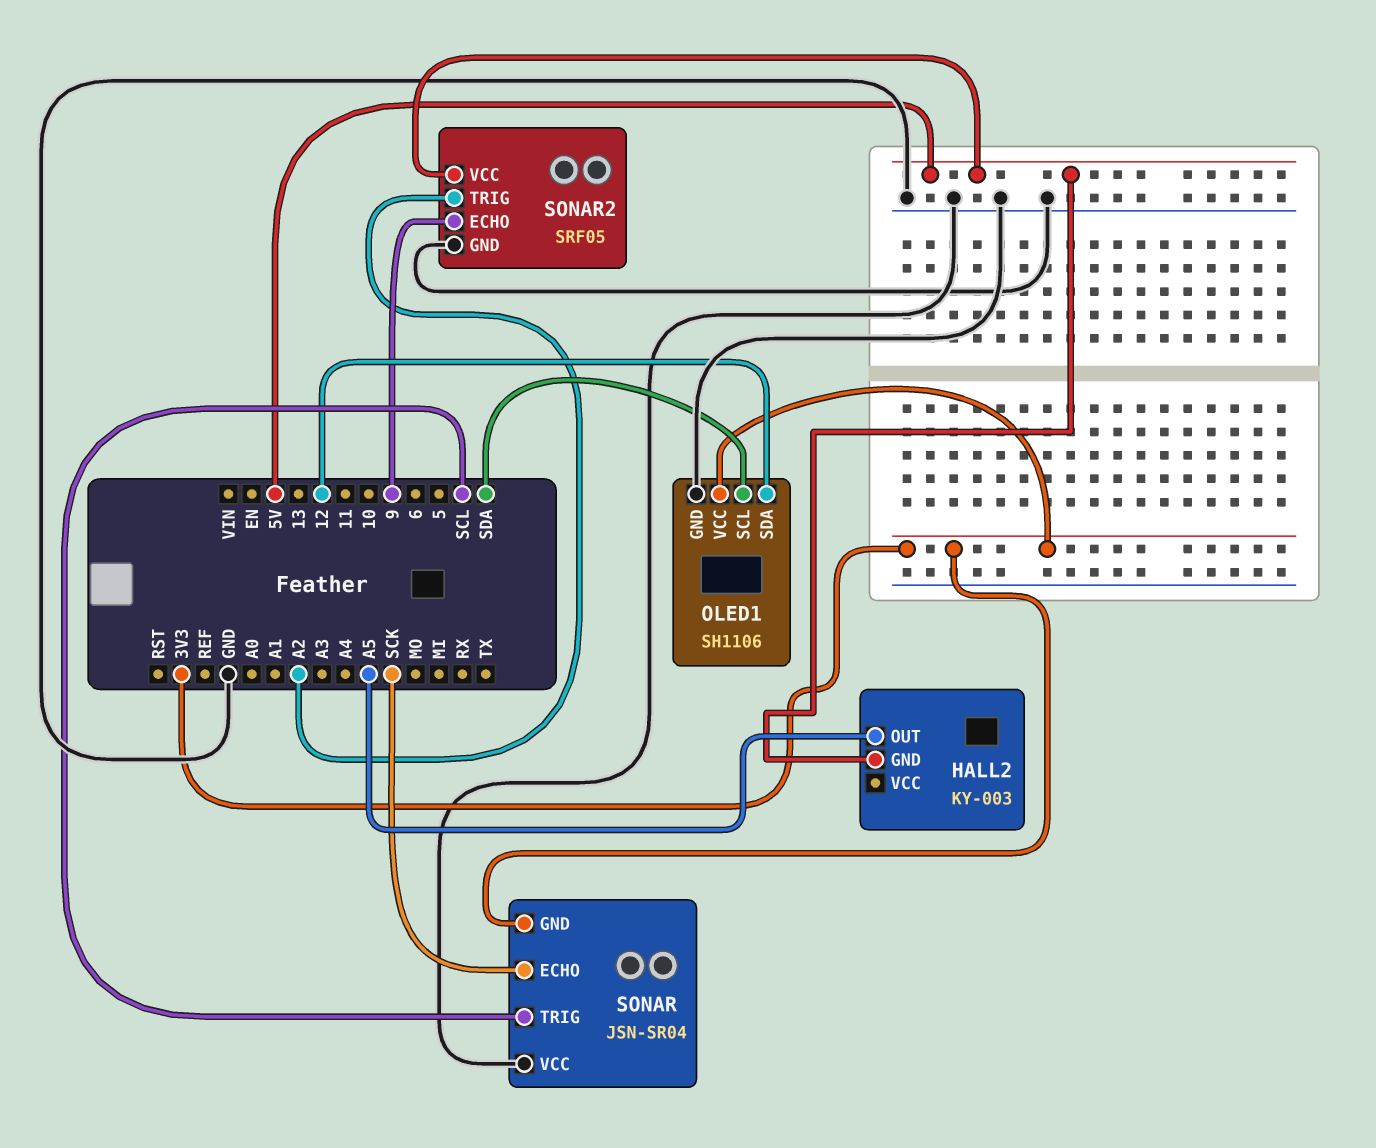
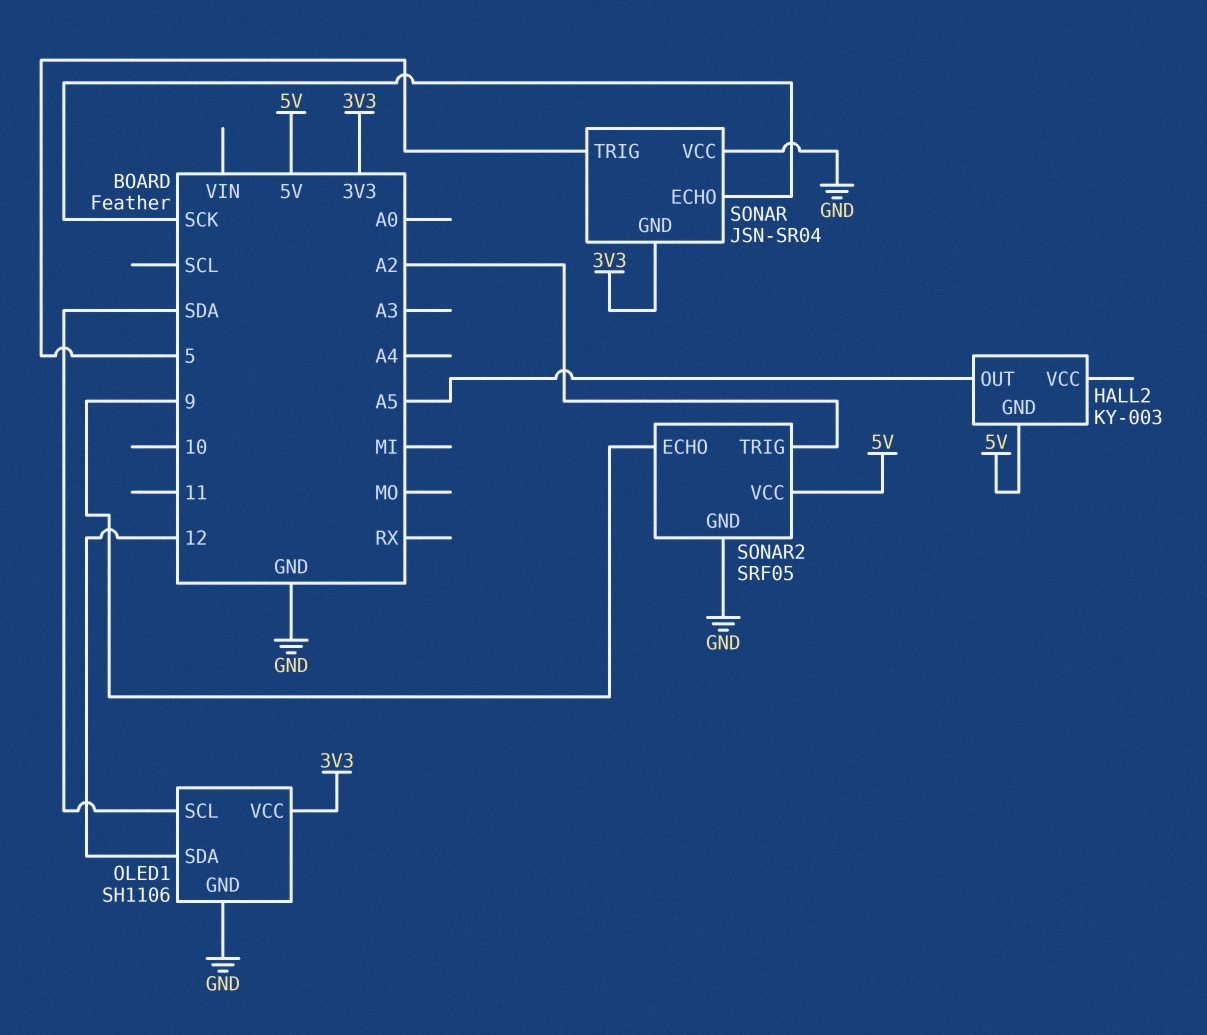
SONAR pin TRIG: SCL -> 5

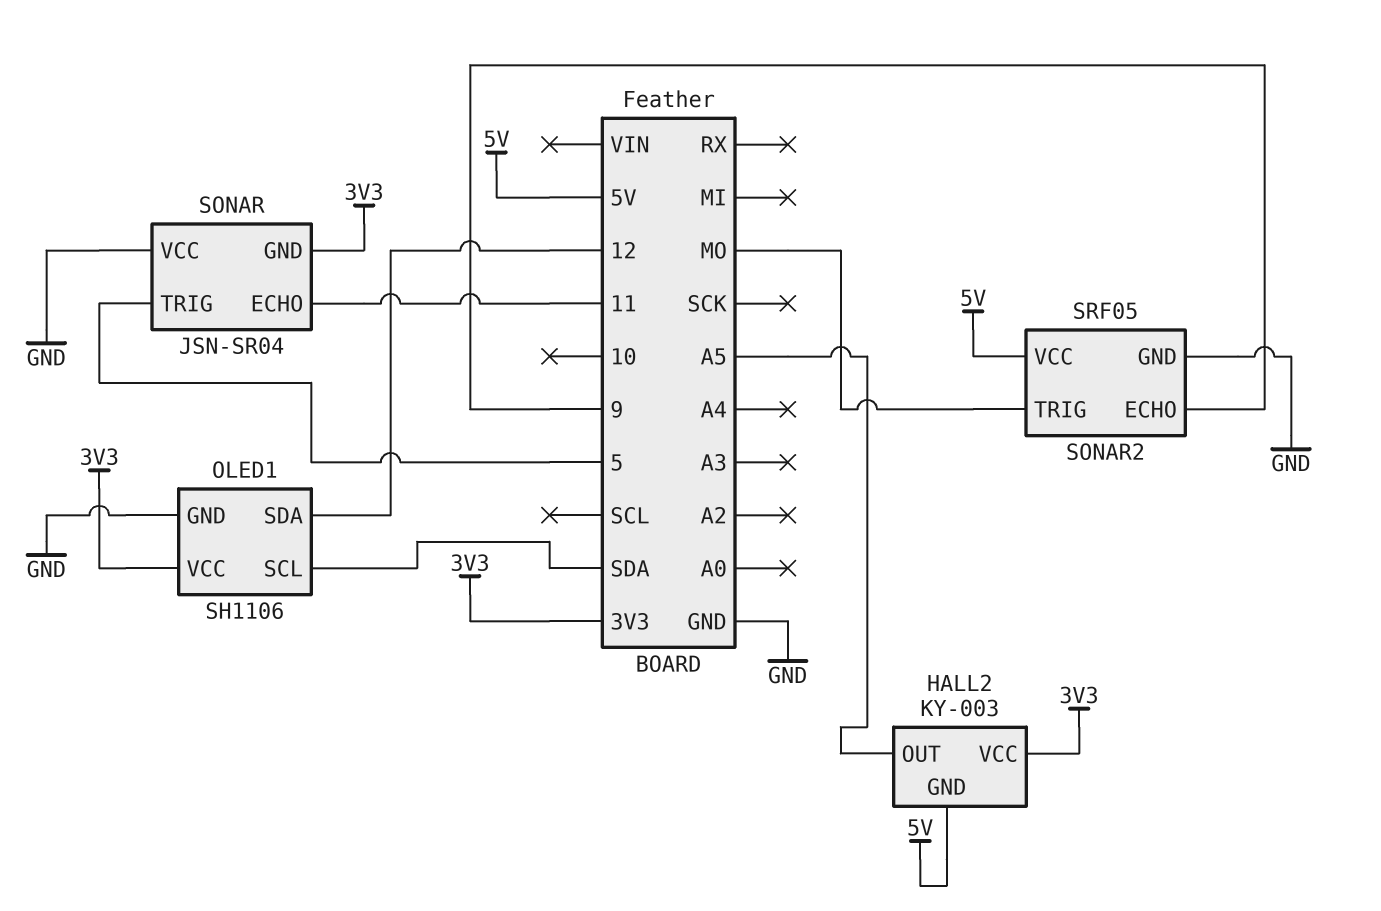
HALL2 pin VCC: none -> 3V3
SONAR pin ECHO: SCK -> 11
SONAR2 pin TRIG: A2 -> MO

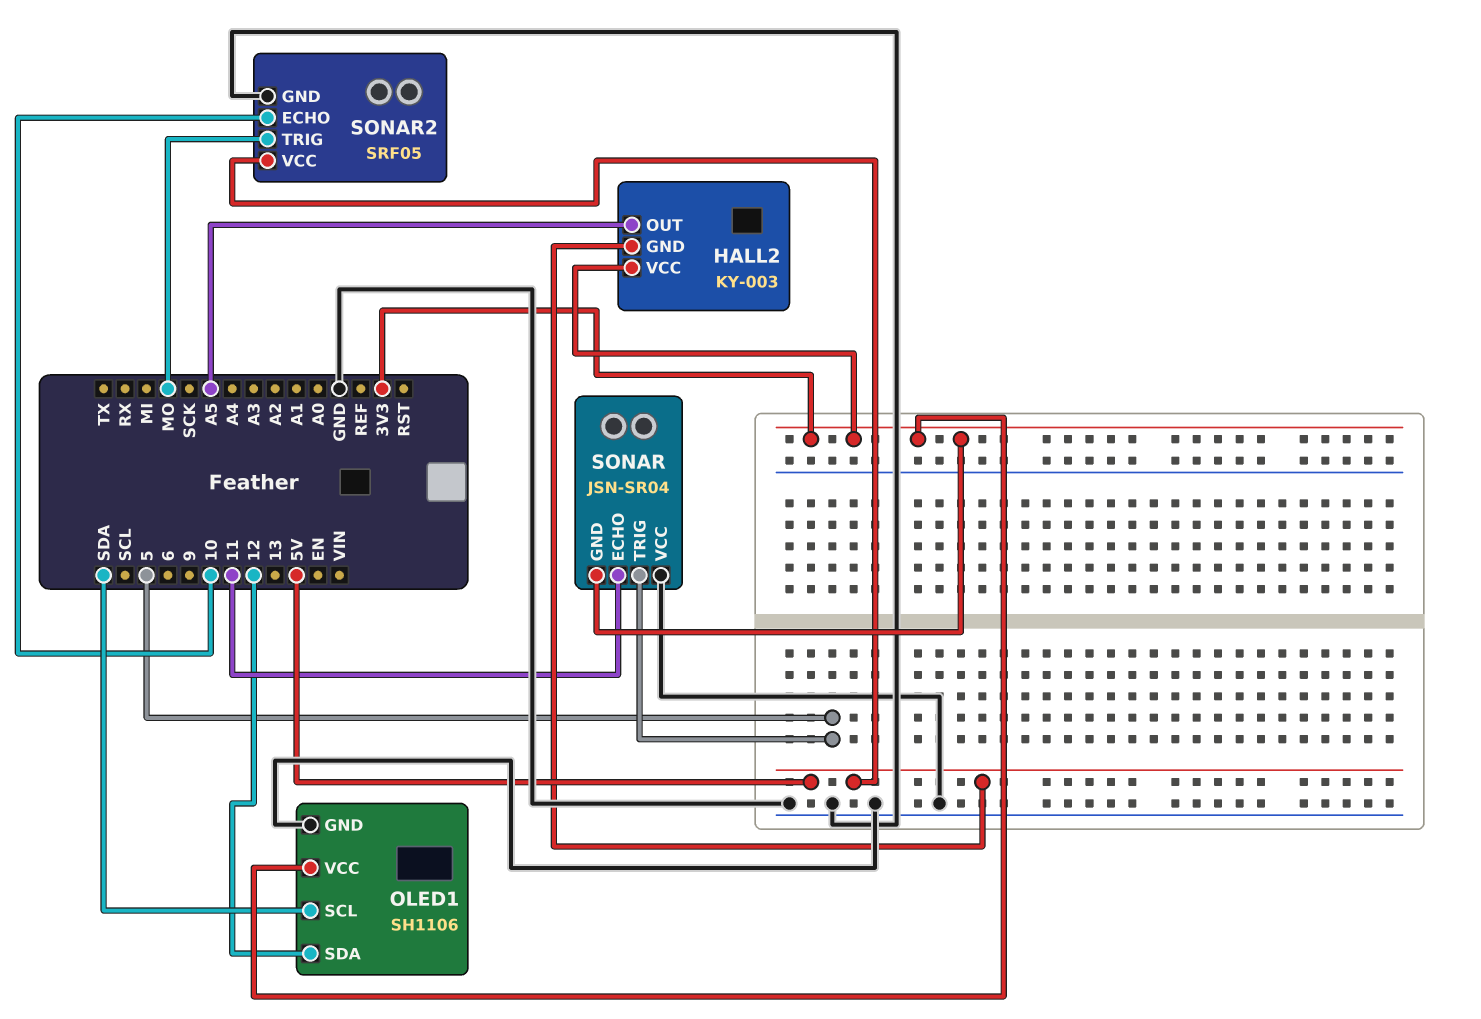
SONAR2 pin ECHO: 9 -> 10

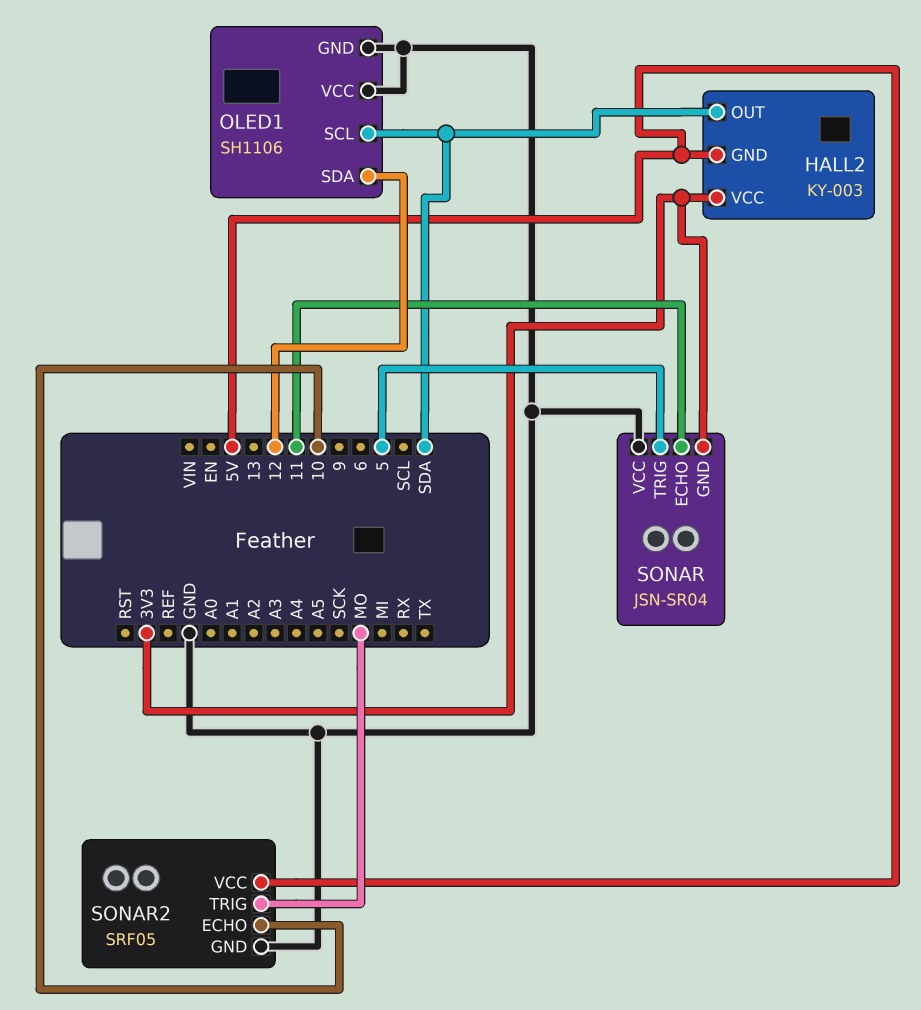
HALL2 pin OUT: A5 -> SDA
OLED1 pin VCC: 3V3 -> GND

